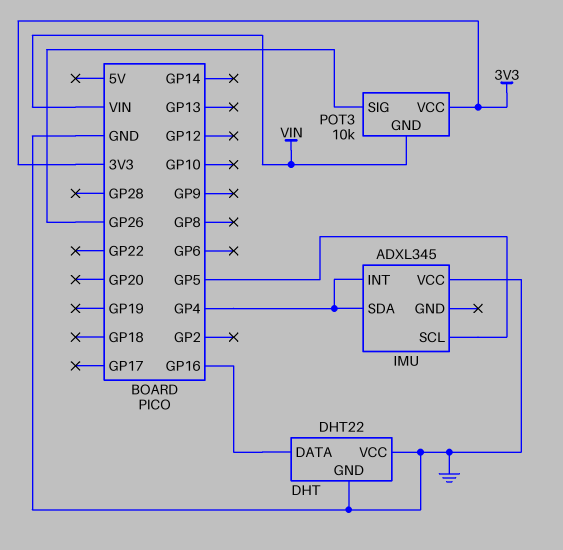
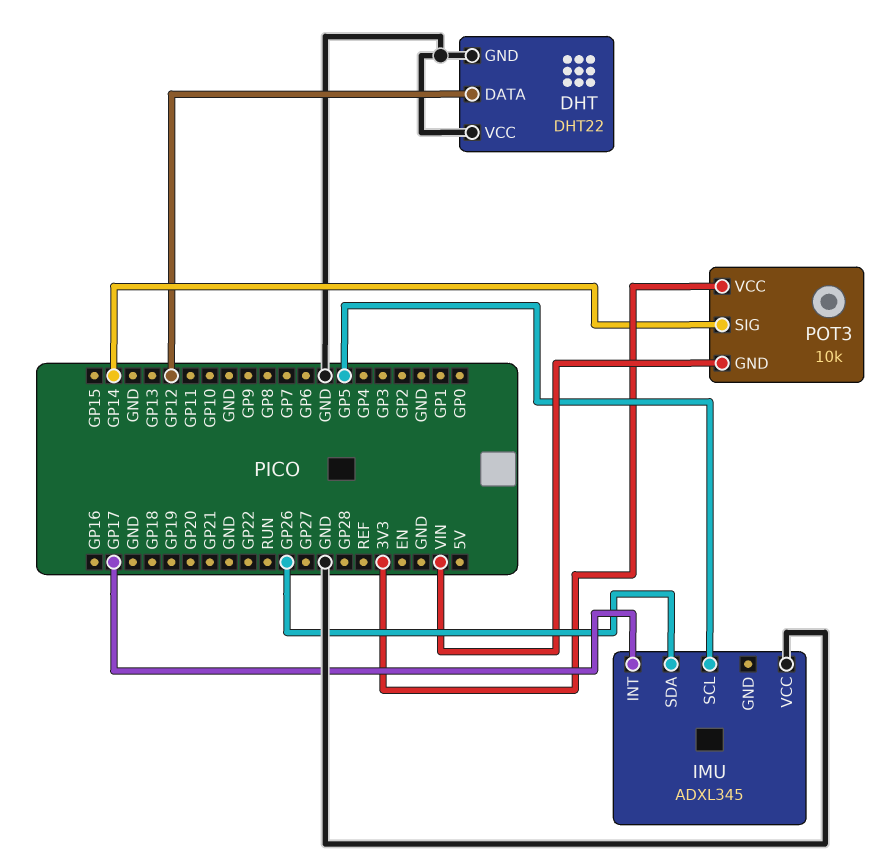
DHT pin DATA: GP16 -> GP12
IMU pin INT: GP4 -> GP17
IMU pin SDA: GP4 -> GP26
POT3 pin SIG: GP26 -> GP14

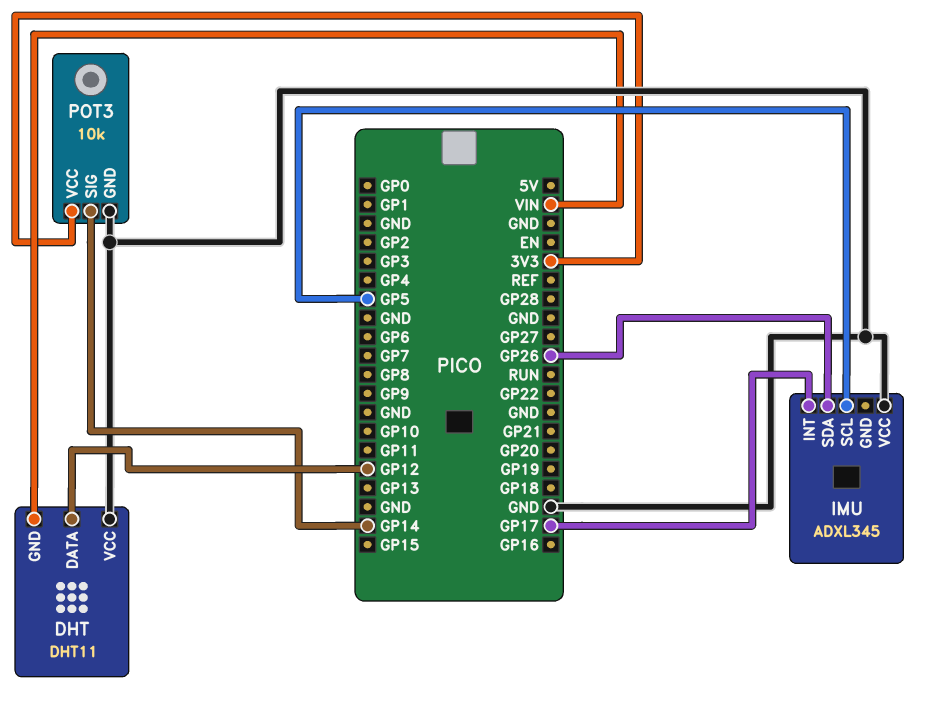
DHT: DHT22 -> DHT11
DHT pin GND: GND -> VIN
POT3 pin GND: VIN -> GND

